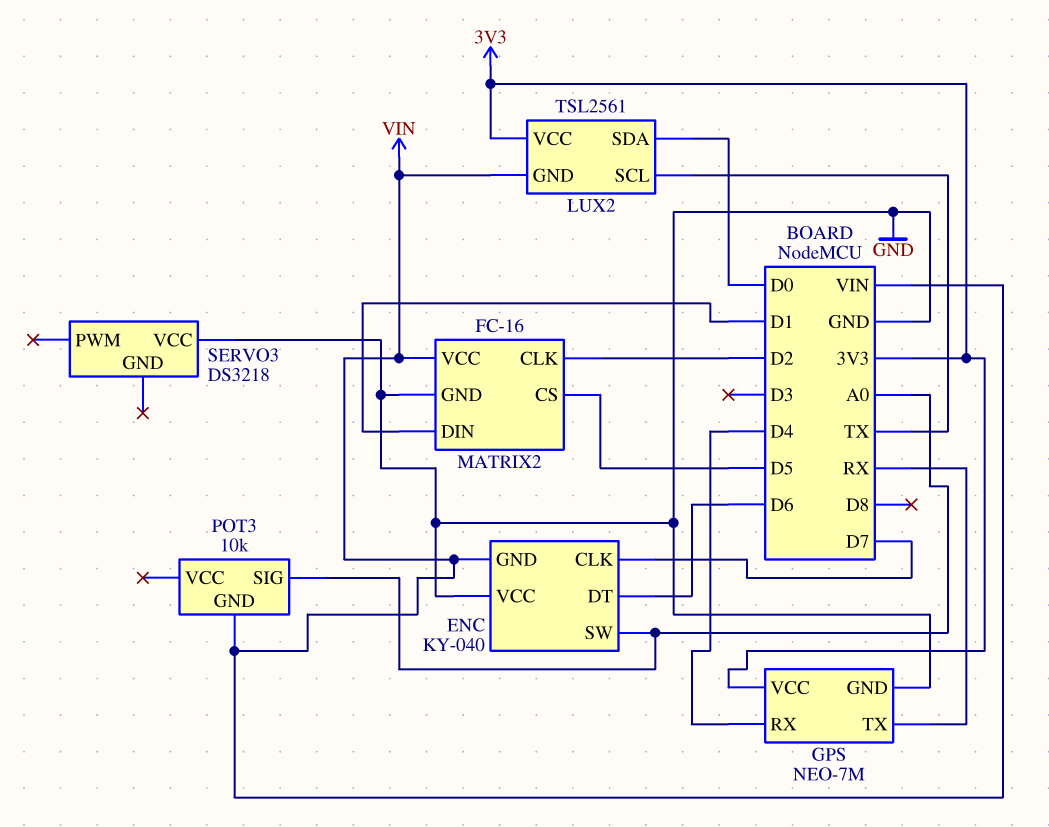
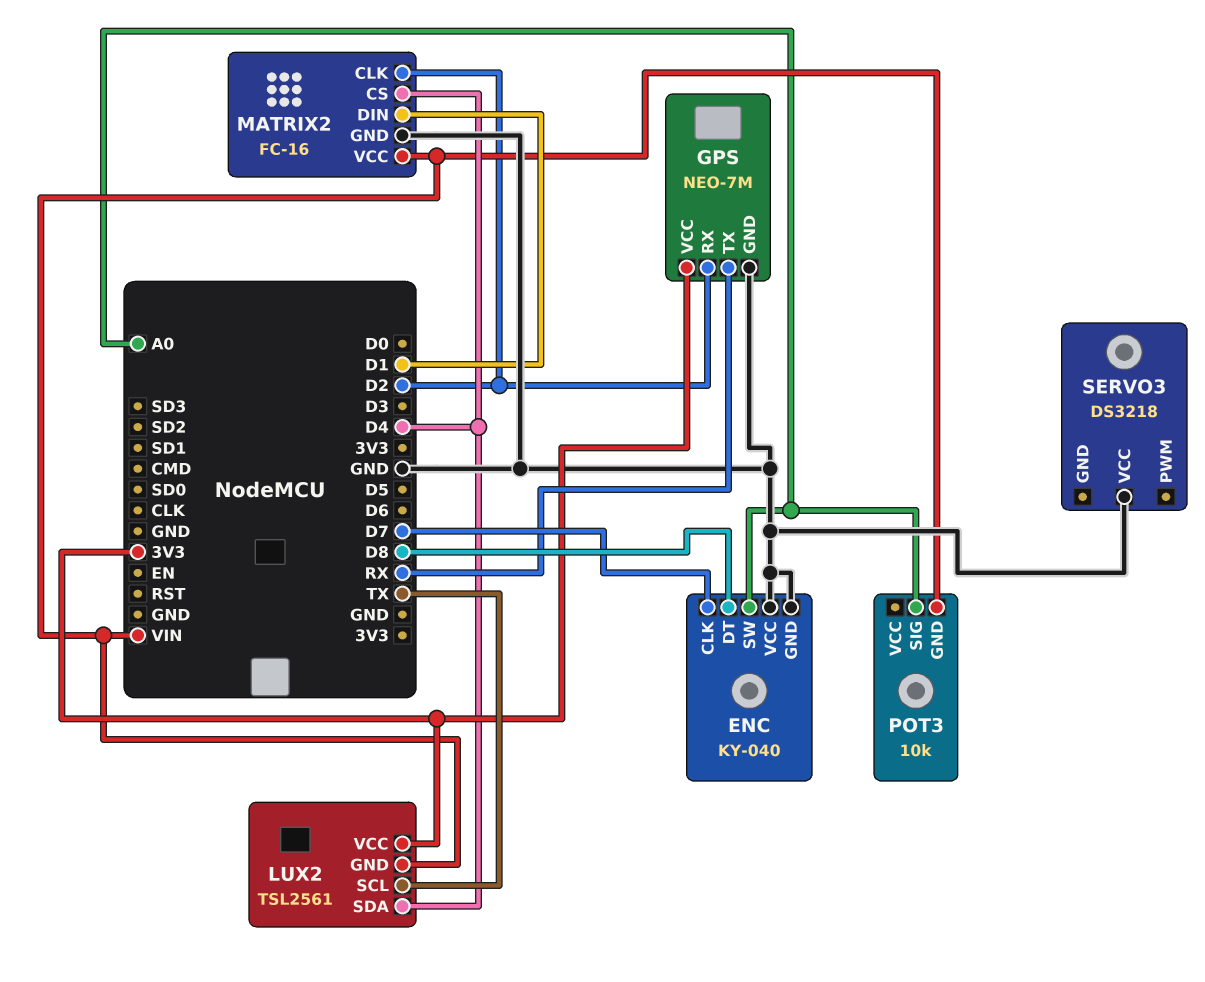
ENC pin DT: D6 -> D8
ENC pin GND: VIN -> GND
GPS pin RX: D4 -> D2
LUX2 pin SDA: D0 -> D4
MATRIX2 pin CS: D5 -> D4

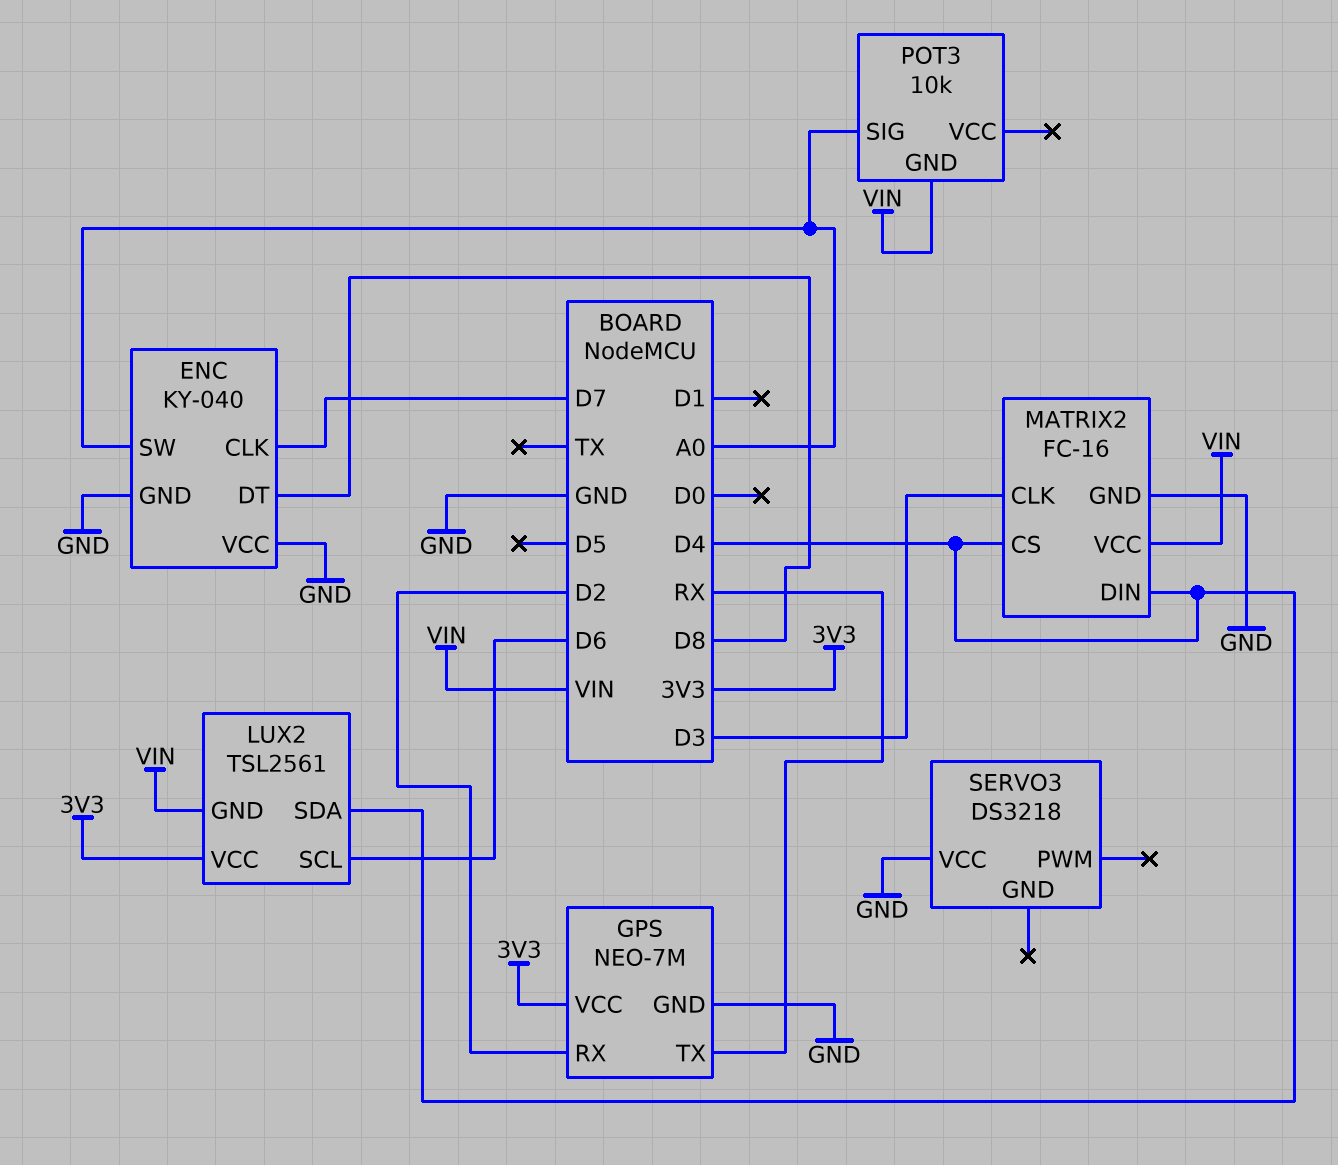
LUX2 pin SCL: TX -> D6
MATRIX2 pin CLK: D2 -> D3
MATRIX2 pin DIN: D1 -> D4

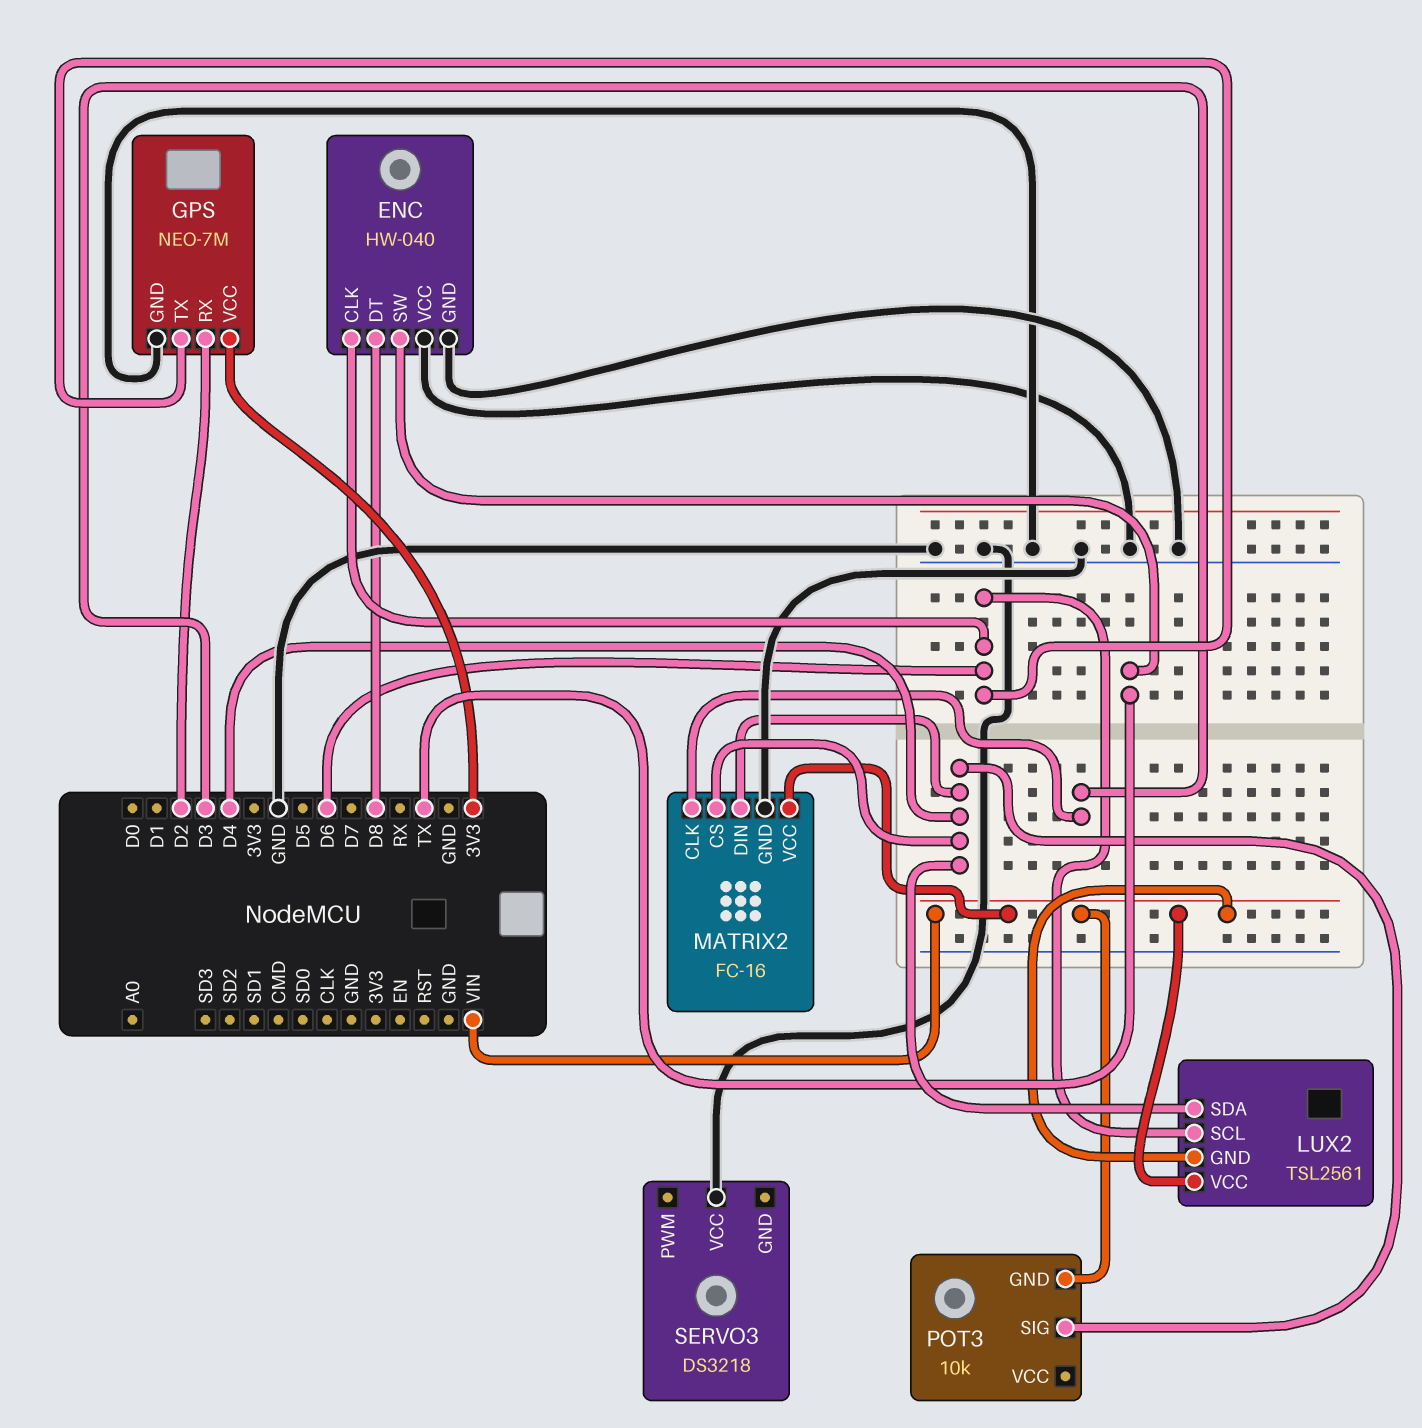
ENC: KY-040 -> HW-040
ENC pin CLK: D7 -> D6
ENC pin SW: A0 -> TX
GPS pin TX: RX -> D6
LUX2 pin VCC: 3V3 -> VIN
POT3 pin SIG: A0 -> D4

